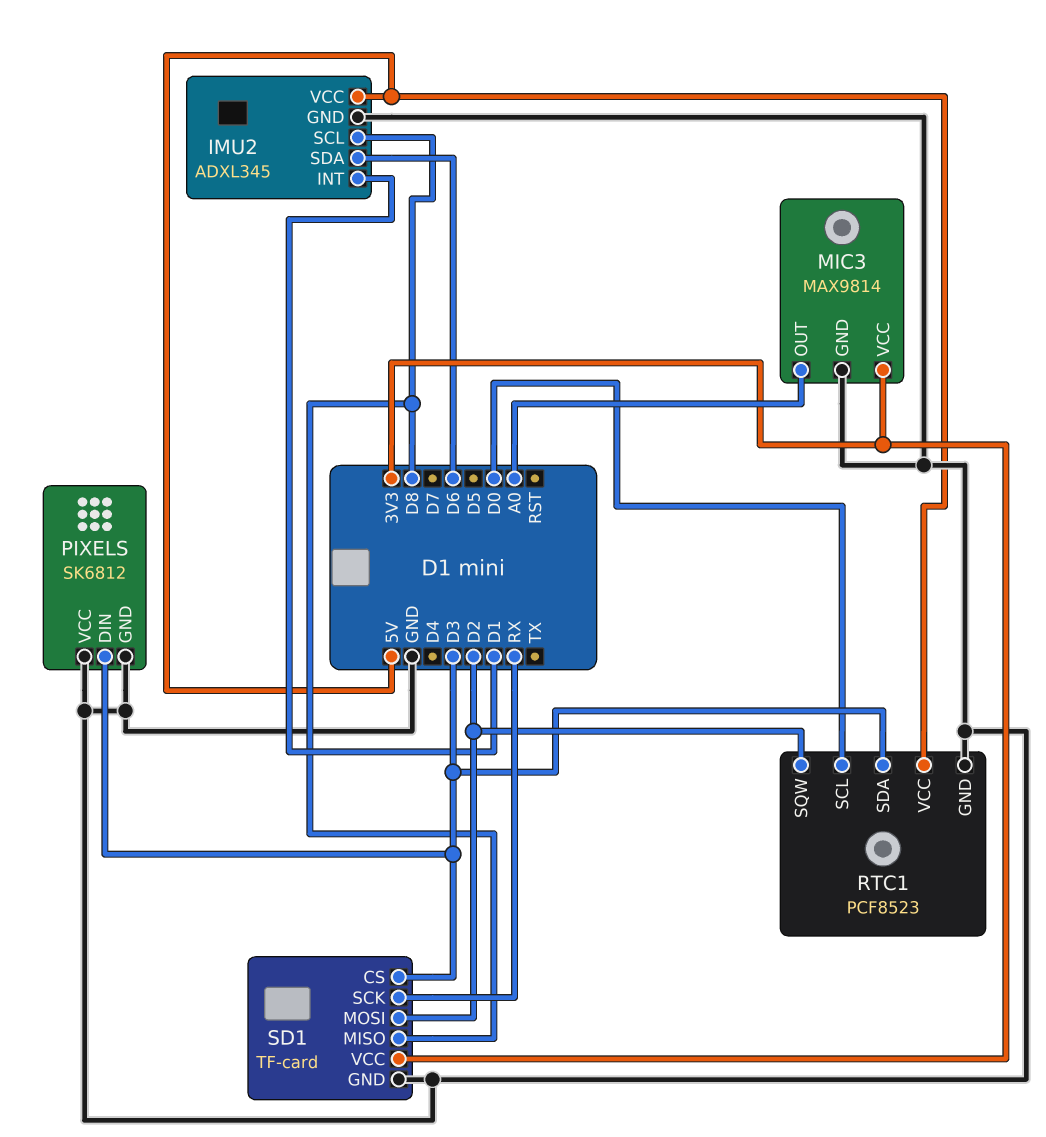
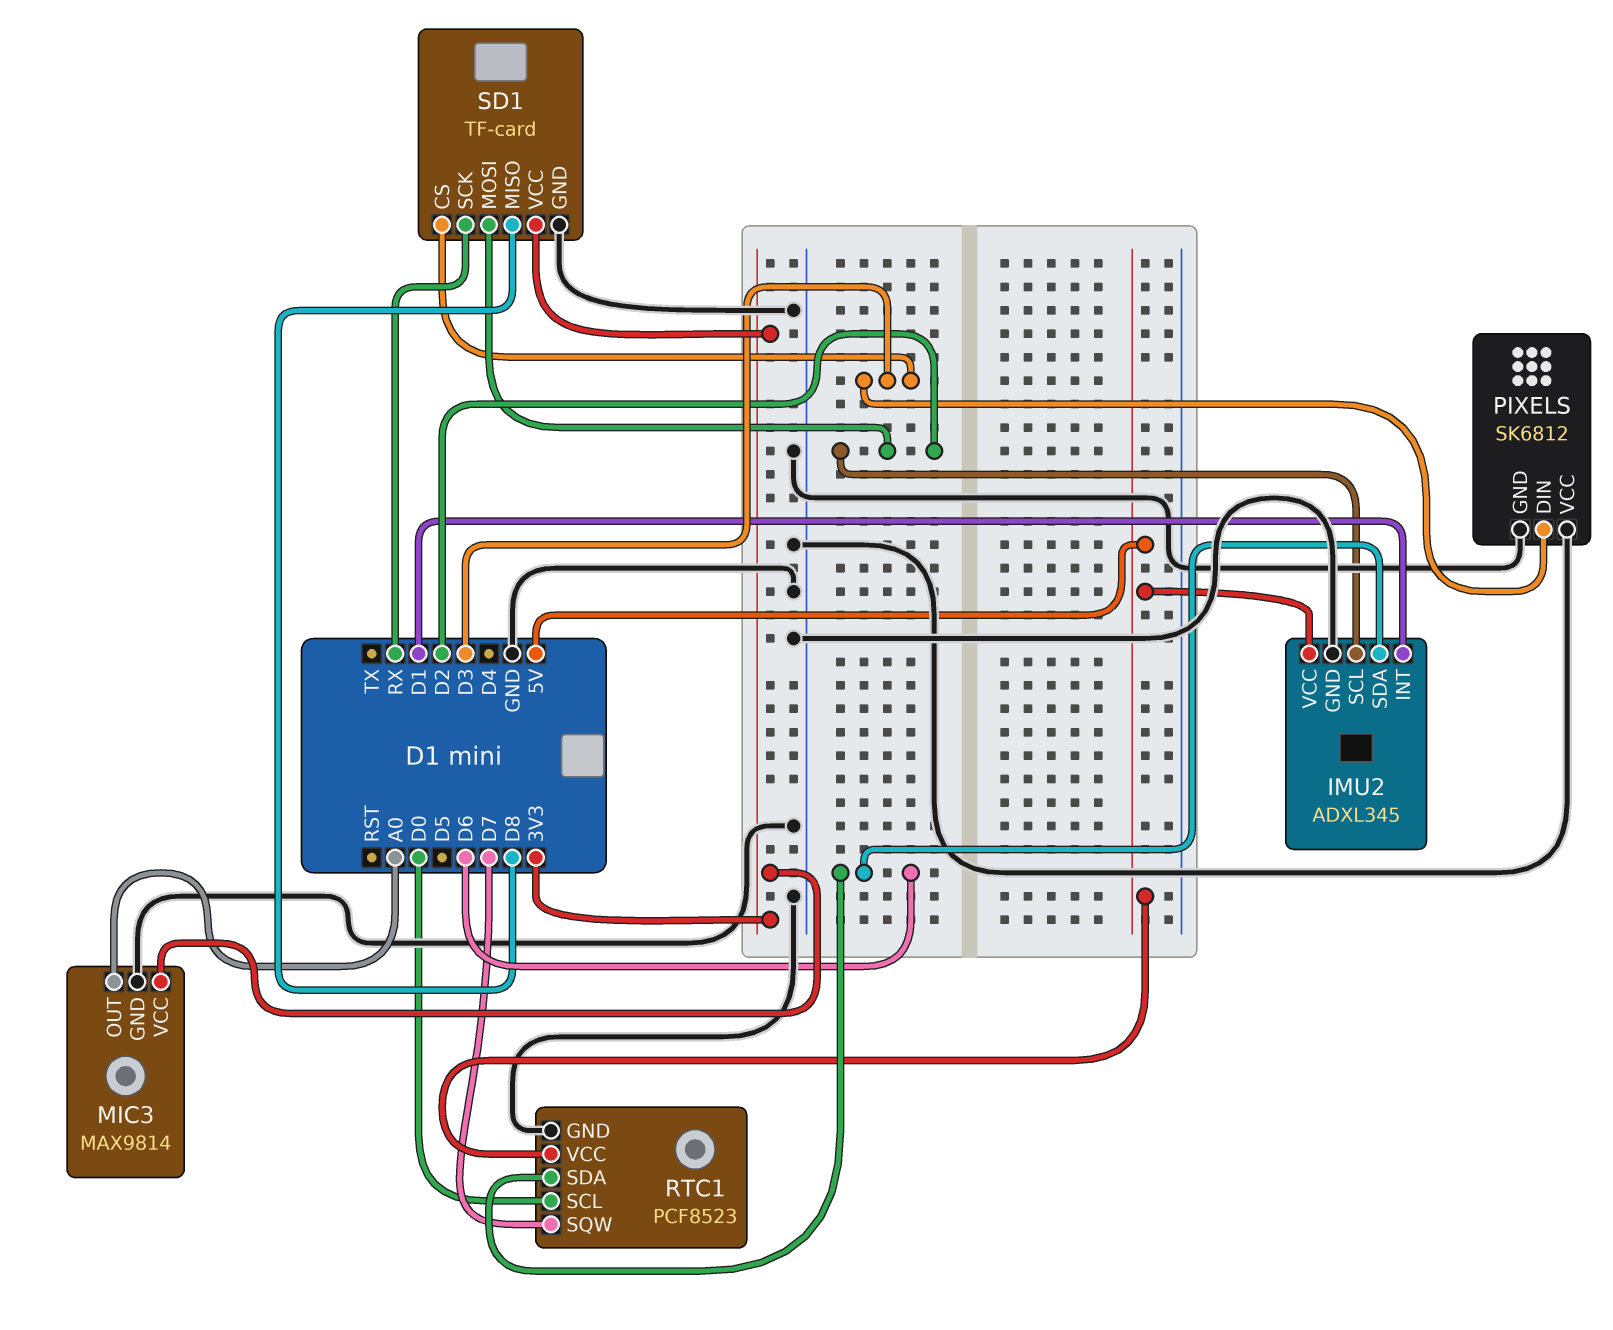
IMU2 pin SCL: D8 -> D2
RTC1 pin SDA: D3 -> D6
RTC1 pin SQW: D2 -> D7

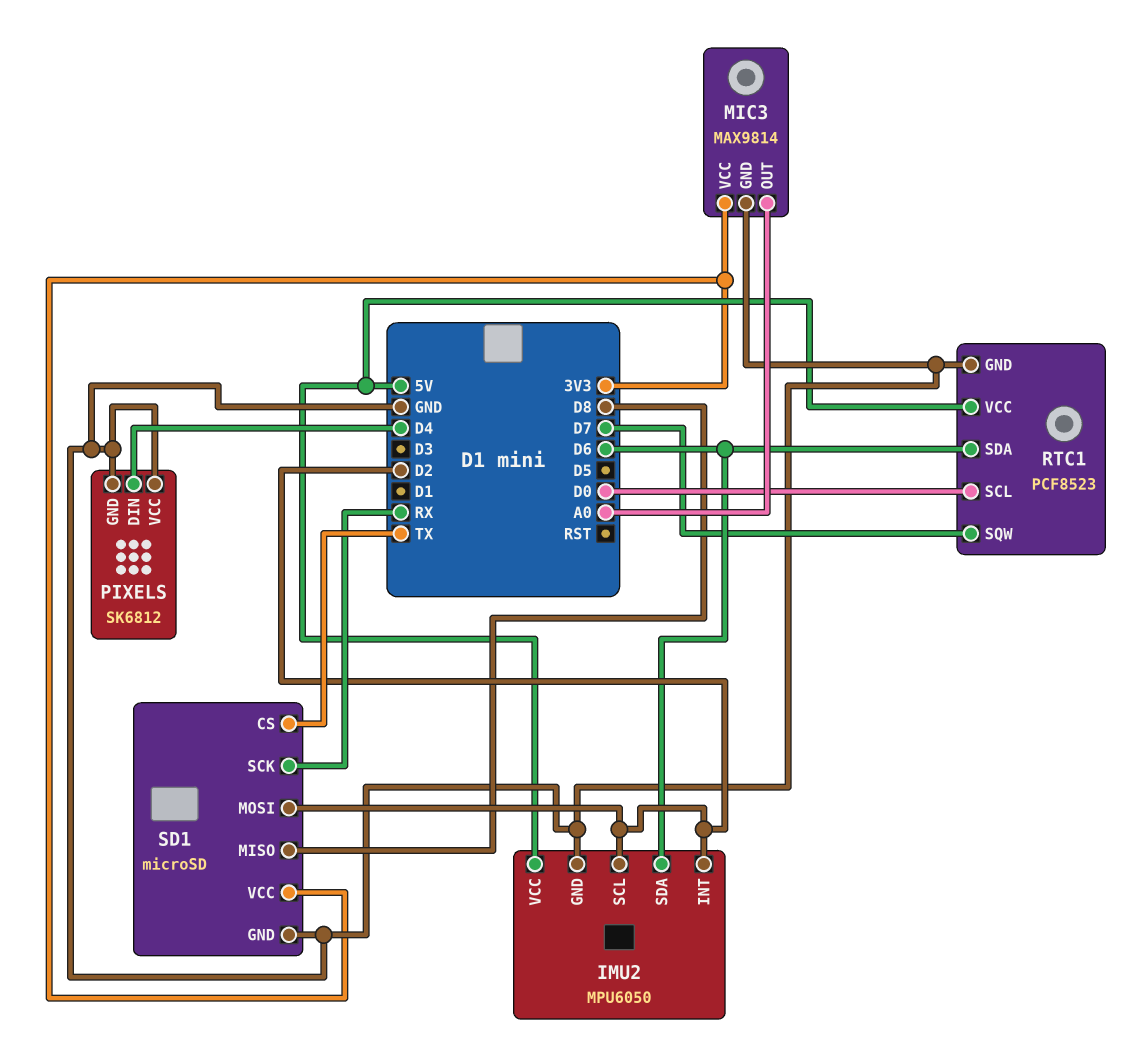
IMU2: ADXL345 -> MPU6050
IMU2 pin INT: D1 -> D2
PIXELS pin DIN: D3 -> D4
SD1: TF-card -> microSD
SD1 pin CS: D3 -> TX

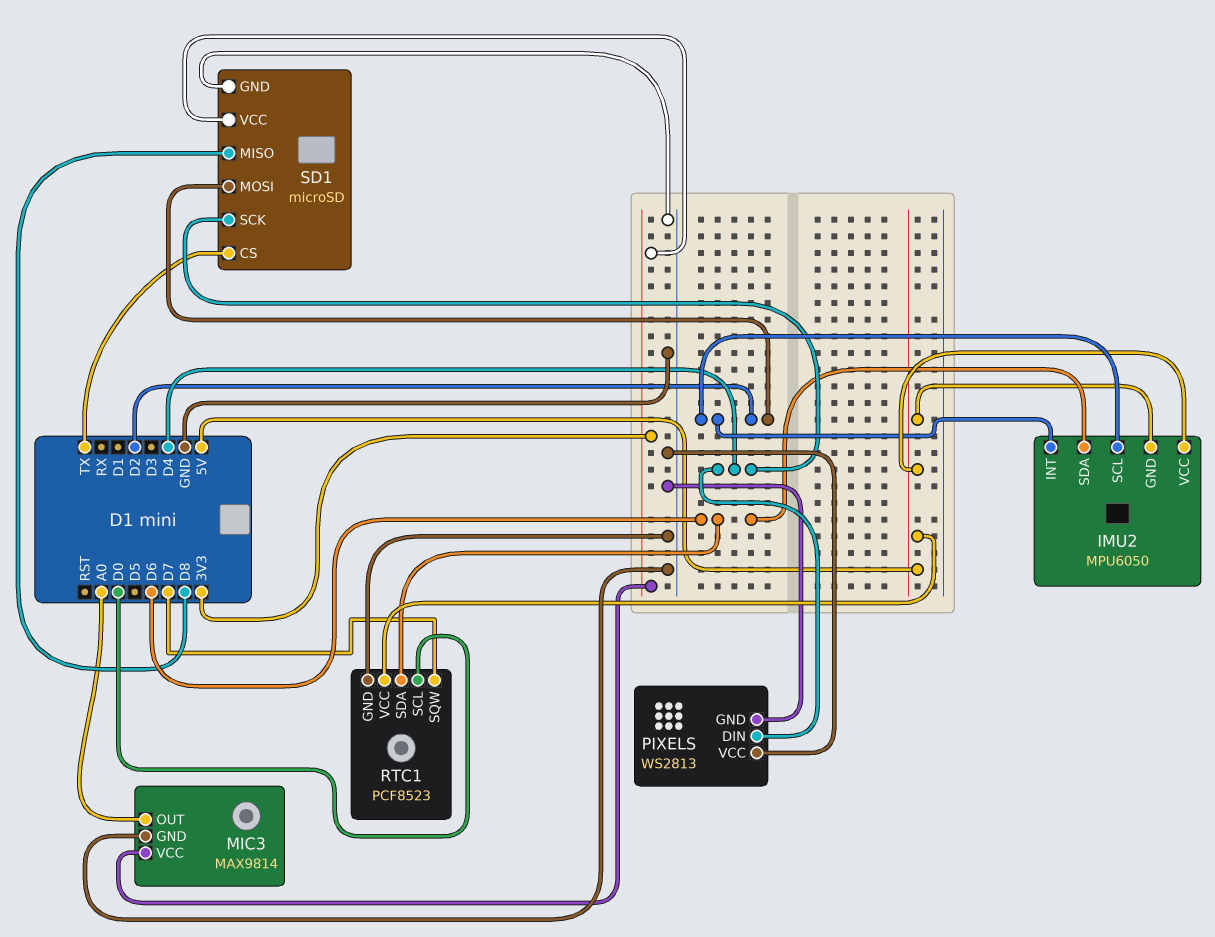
IMU2 pin GND: GND -> 5V
PIXELS: SK6812 -> WS2813
SD1 pin SCK: RX -> D4

